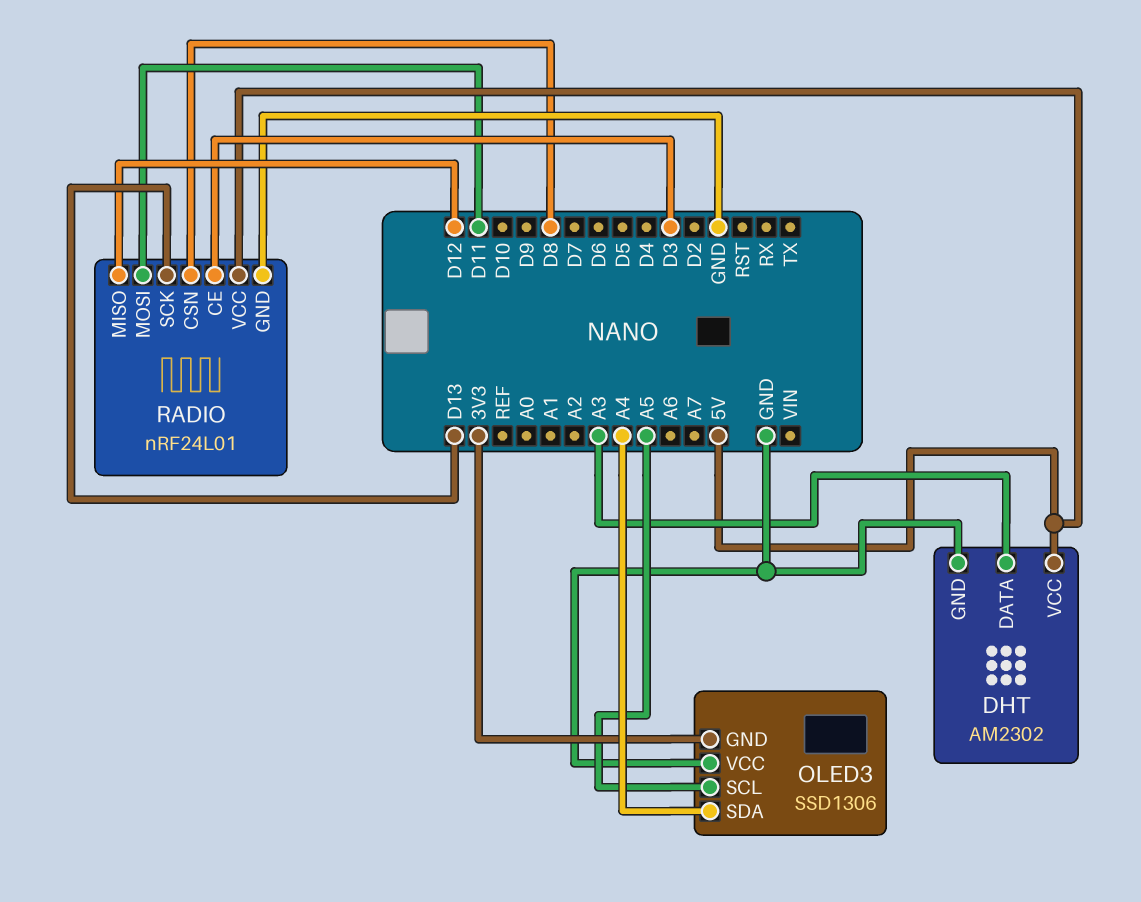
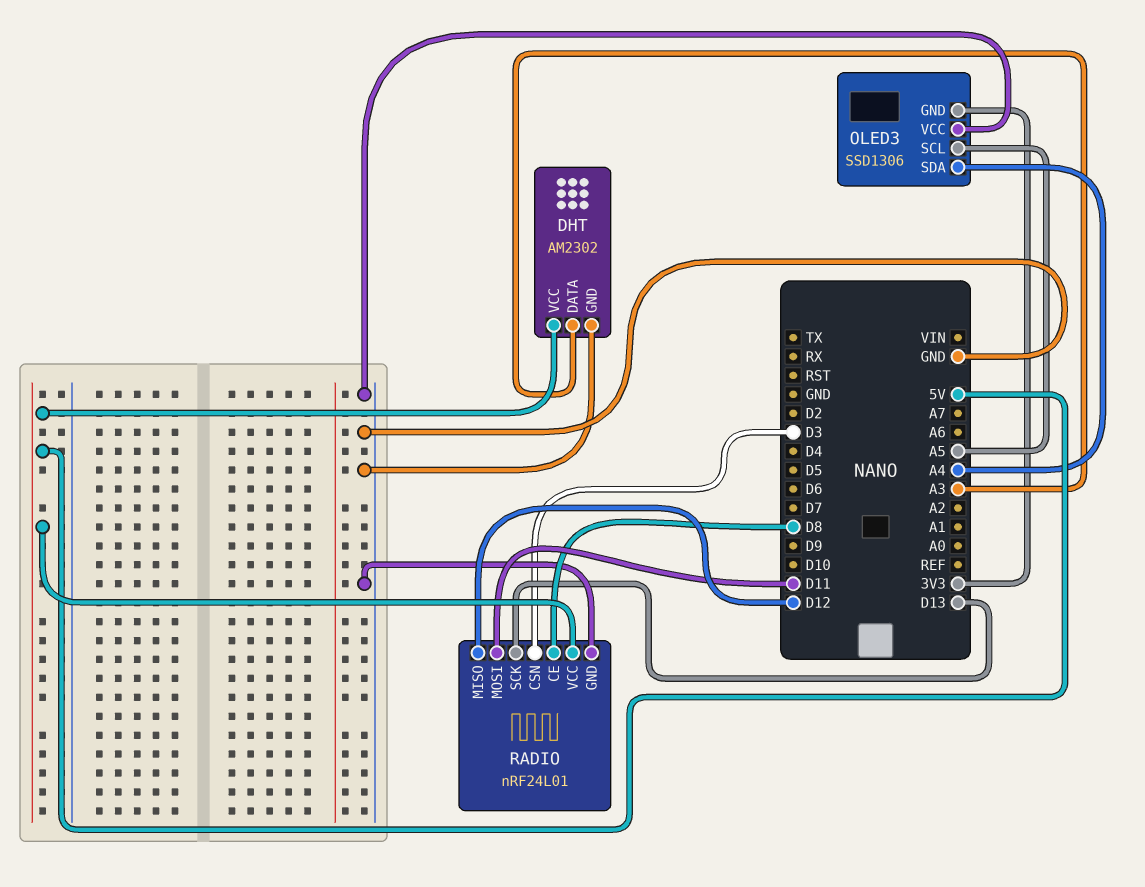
RADIO pin CE: D3 -> D8
RADIO pin CSN: D8 -> D3

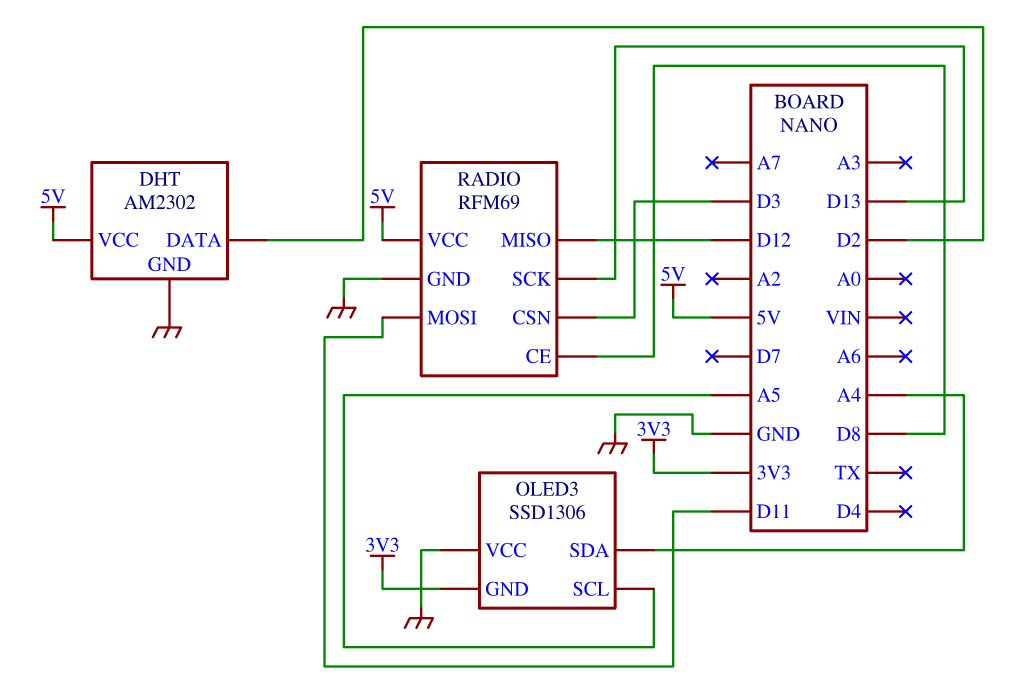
DHT pin DATA: A3 -> D2
RADIO: nRF24L01 -> RFM69

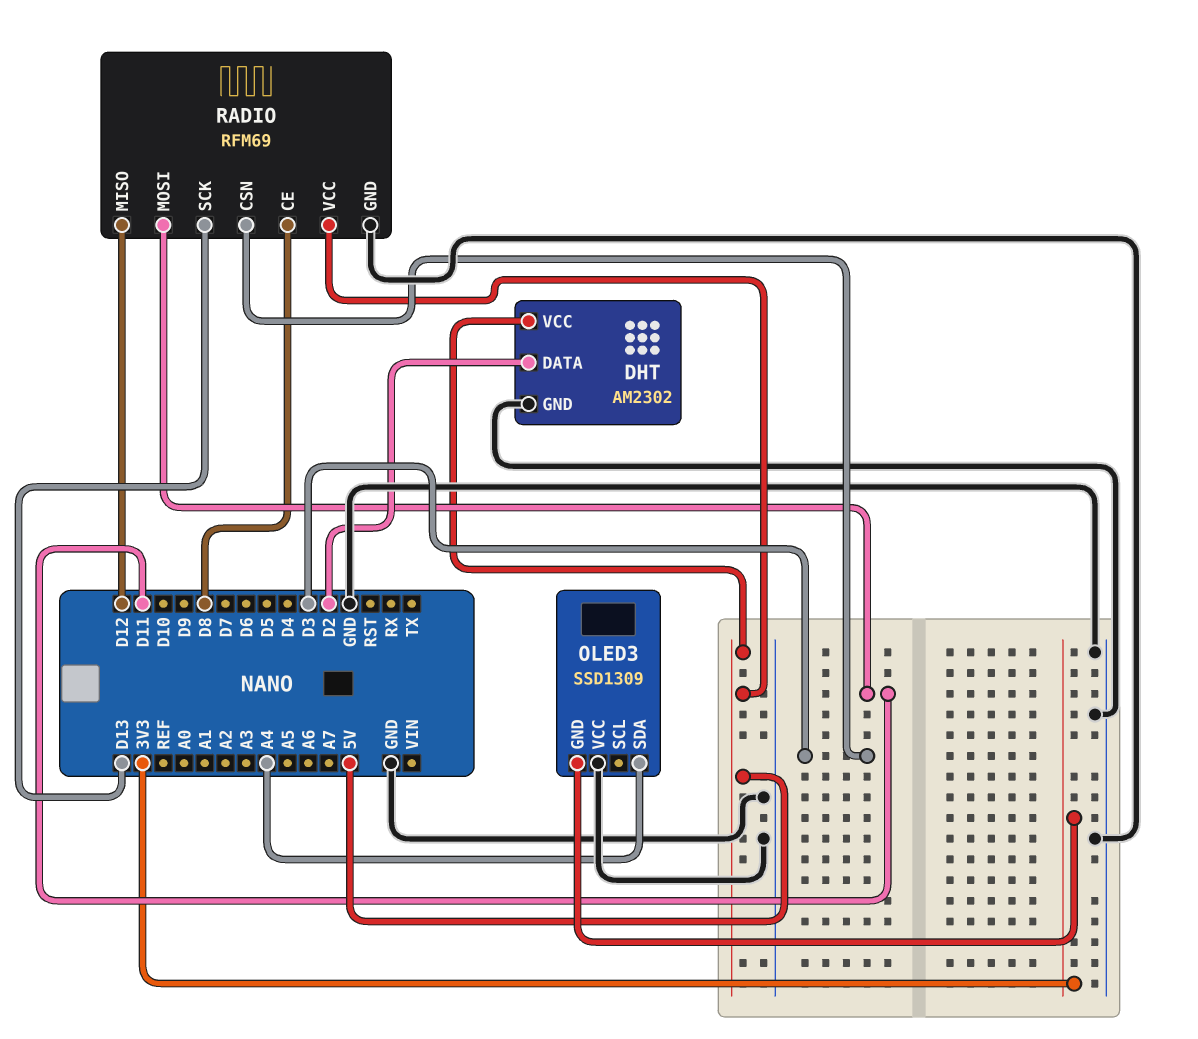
OLED3: SSD1306 -> SSD1309
OLED3 pin SCL: A5 -> none

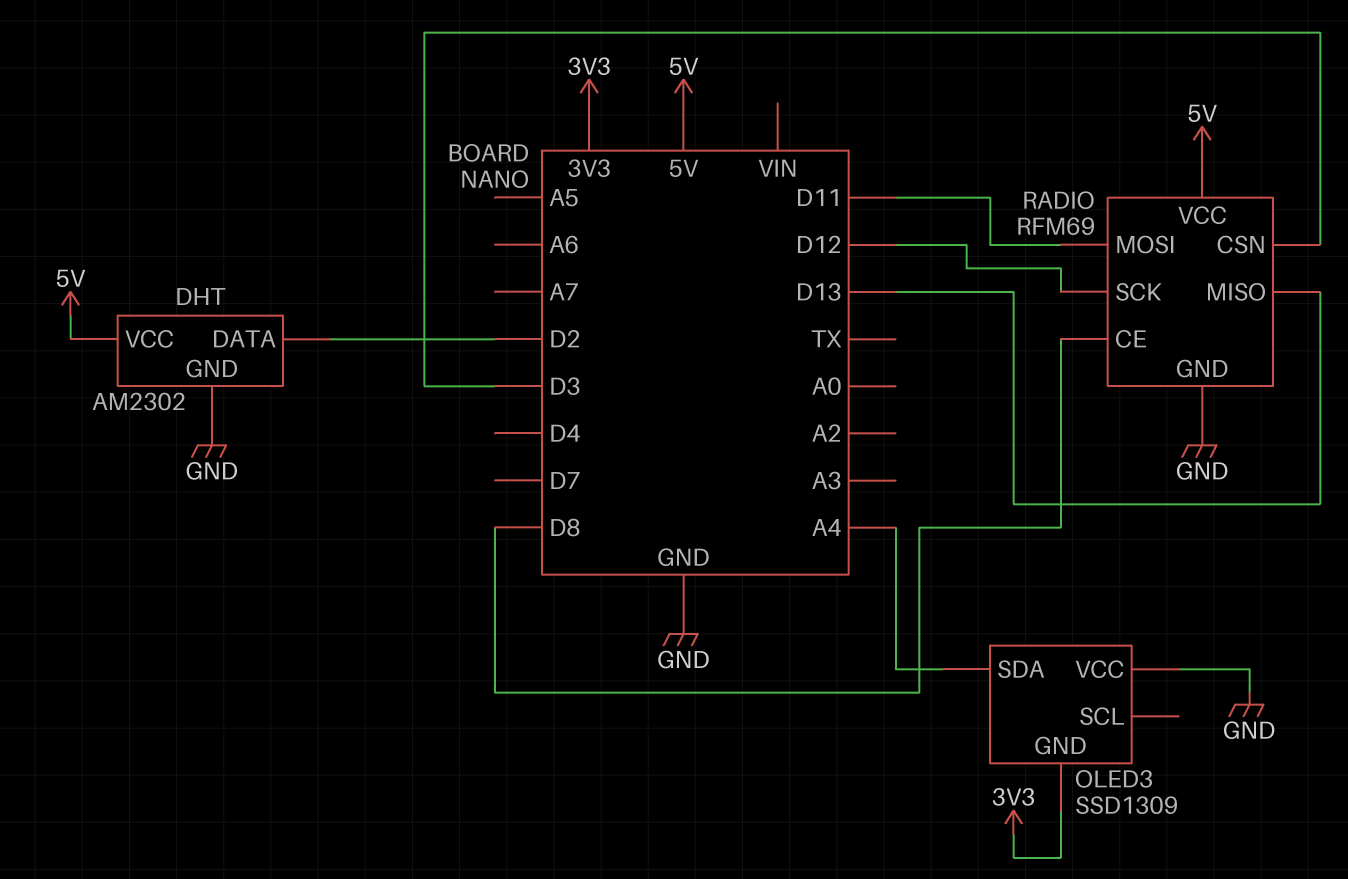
RADIO pin MISO: D12 -> D13
RADIO pin SCK: D13 -> D12

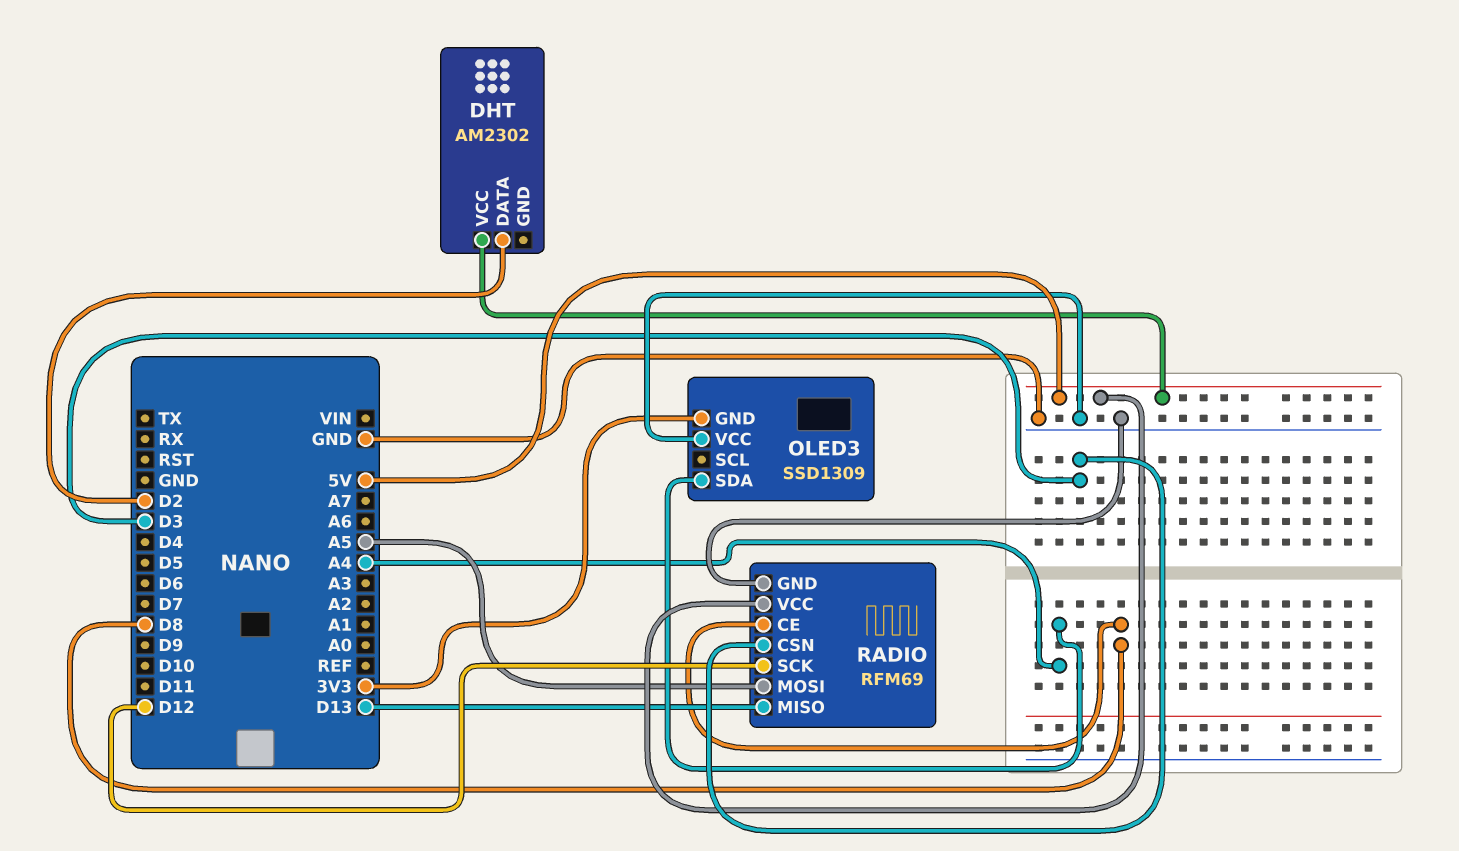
DHT pin GND: GND -> none
RADIO pin MOSI: D11 -> A5

